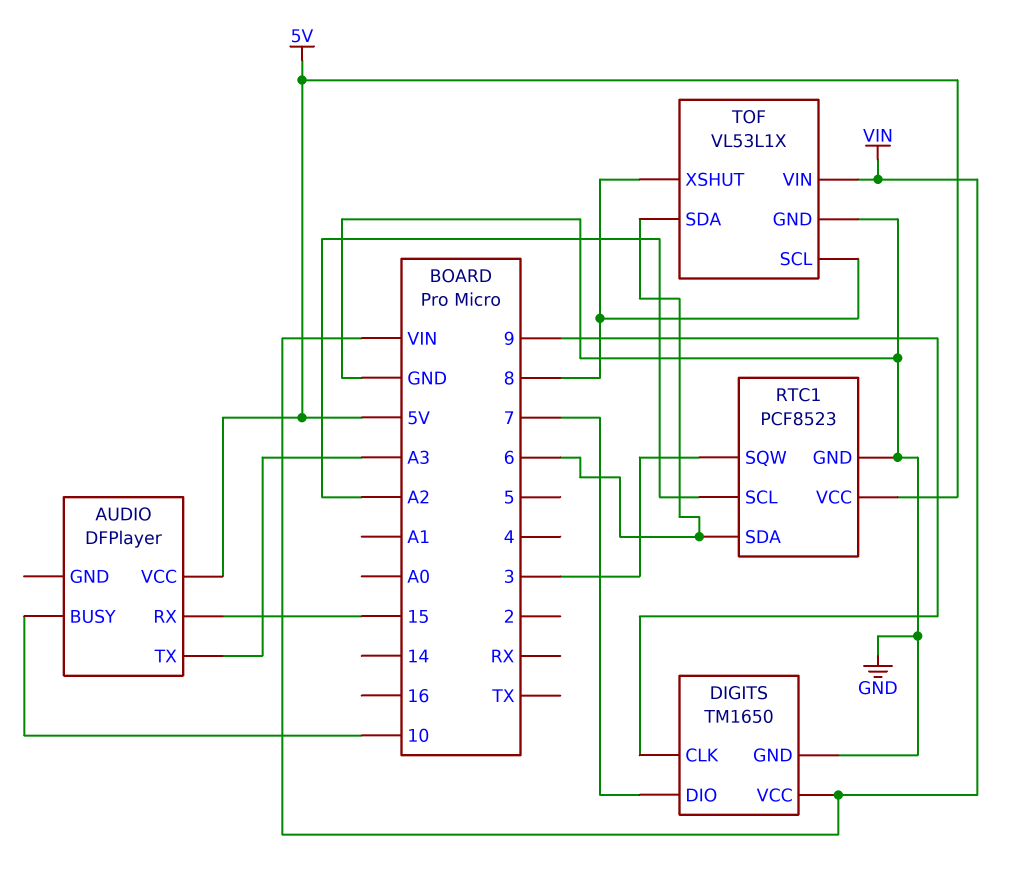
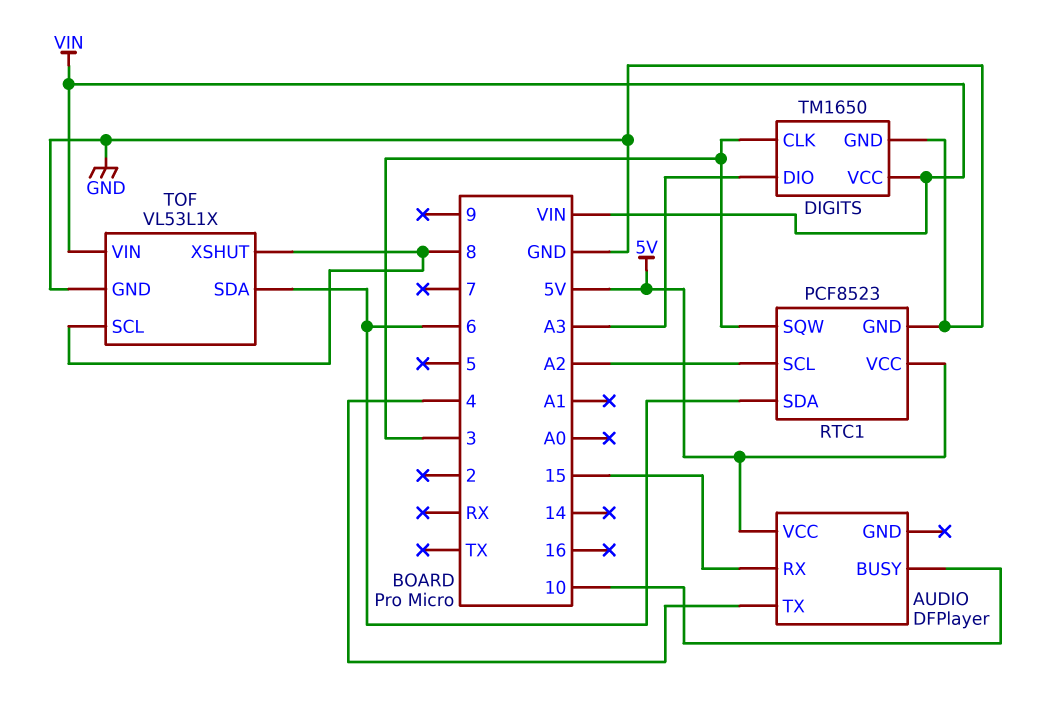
AUDIO pin TX: A3 -> 4
DIGITS pin CLK: 9 -> 3
DIGITS pin DIO: 7 -> A3

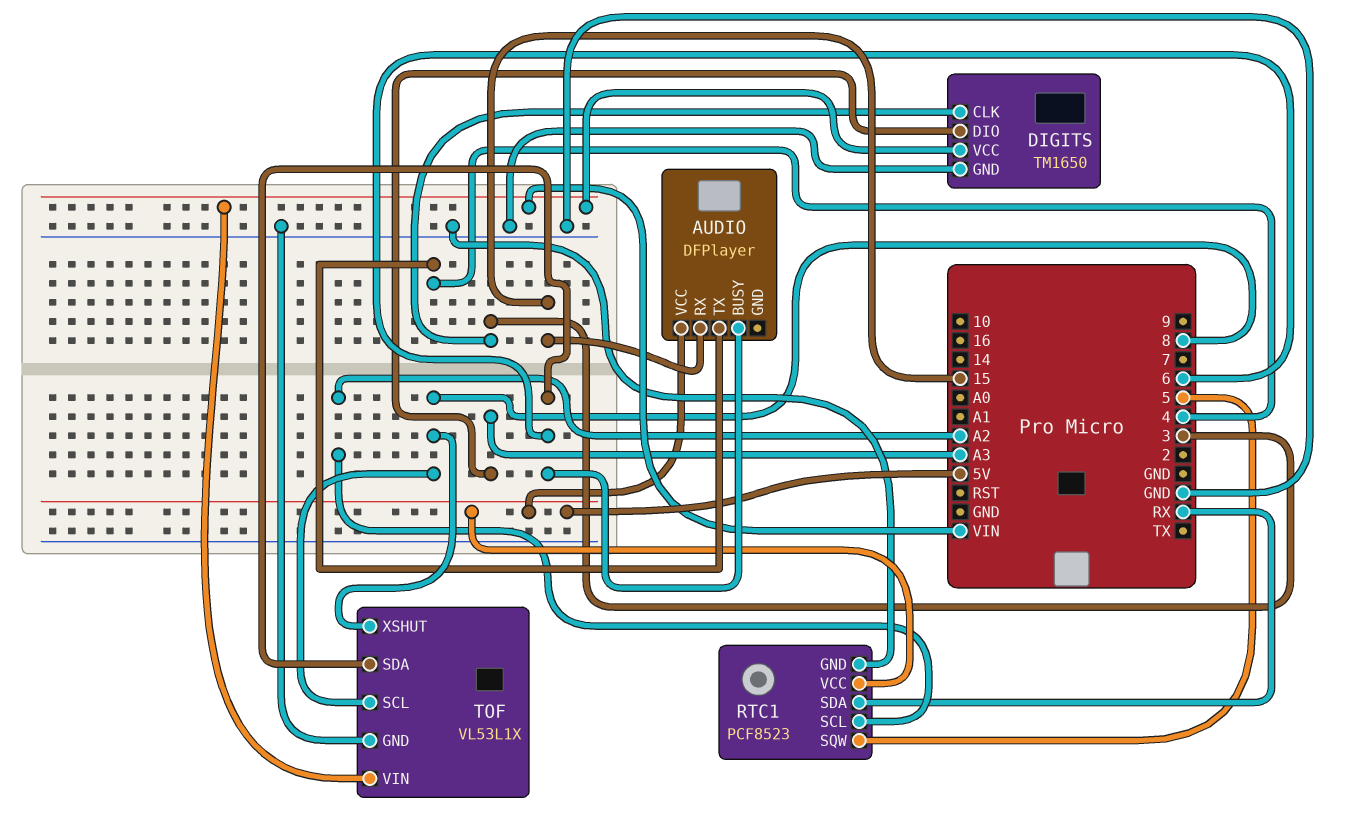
AUDIO pin BUSY: 10 -> 6
RTC1 pin SDA: 6 -> RX
RTC1 pin SQW: 3 -> 5

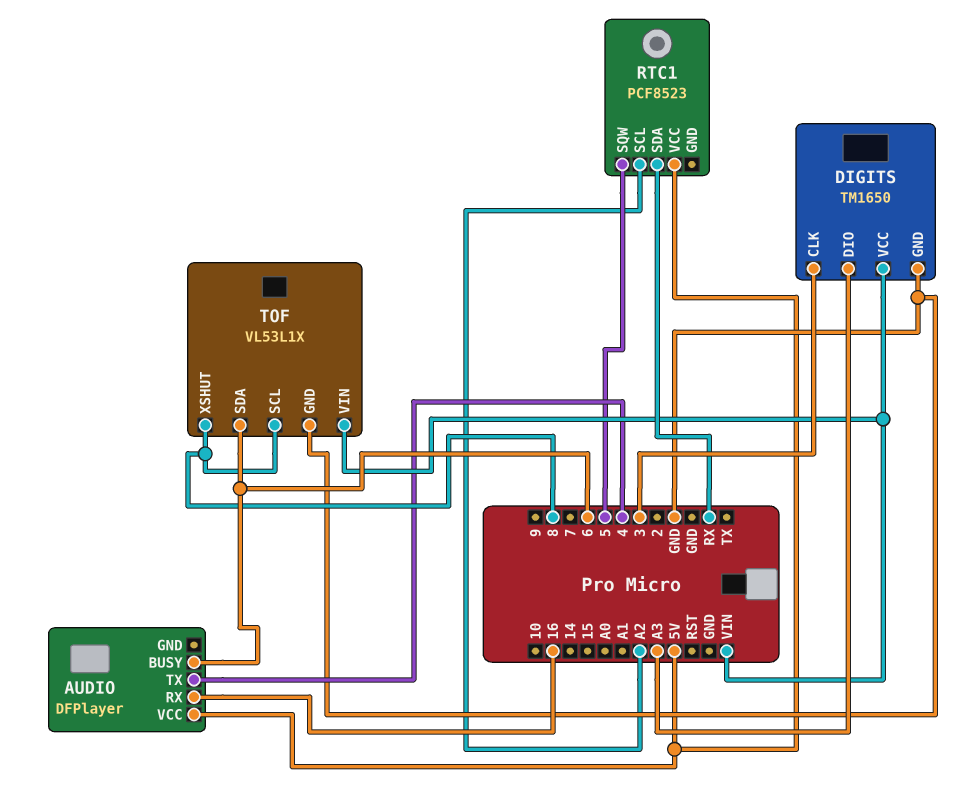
AUDIO pin RX: 15 -> 16
RTC1 pin GND: GND -> none

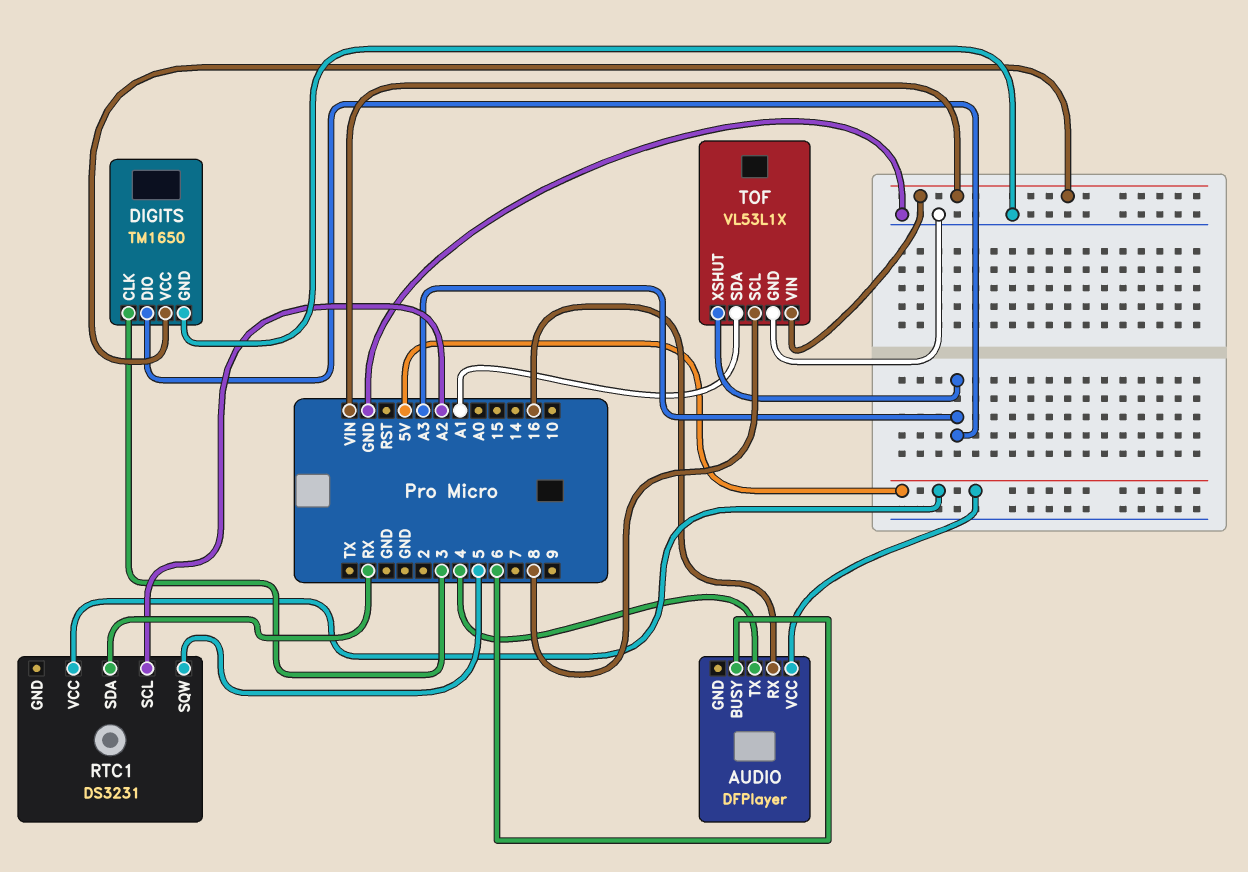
RTC1: PCF8523 -> DS3231
TOF pin SDA: 6 -> A1
TOF pin XSHUT: 8 -> A3

